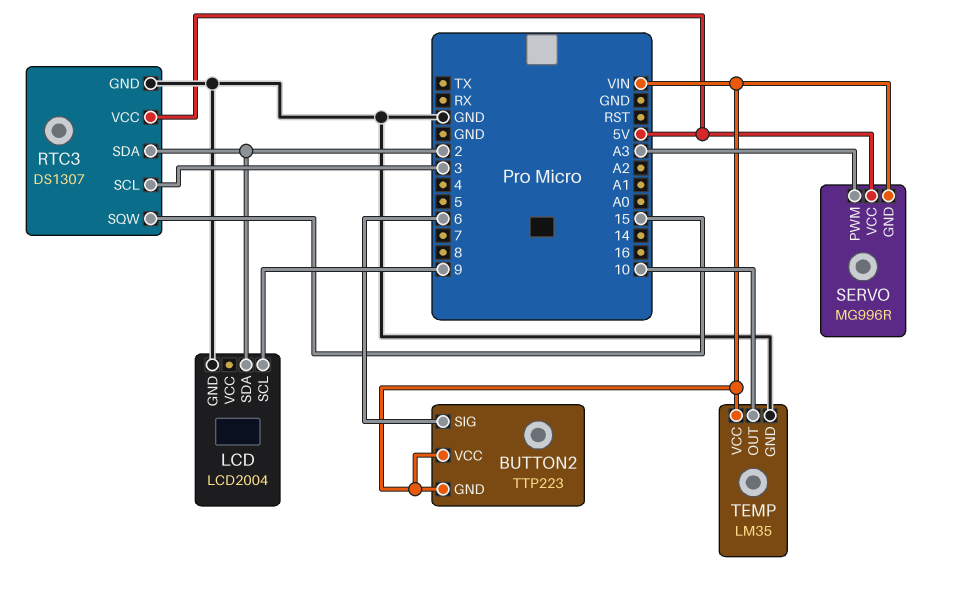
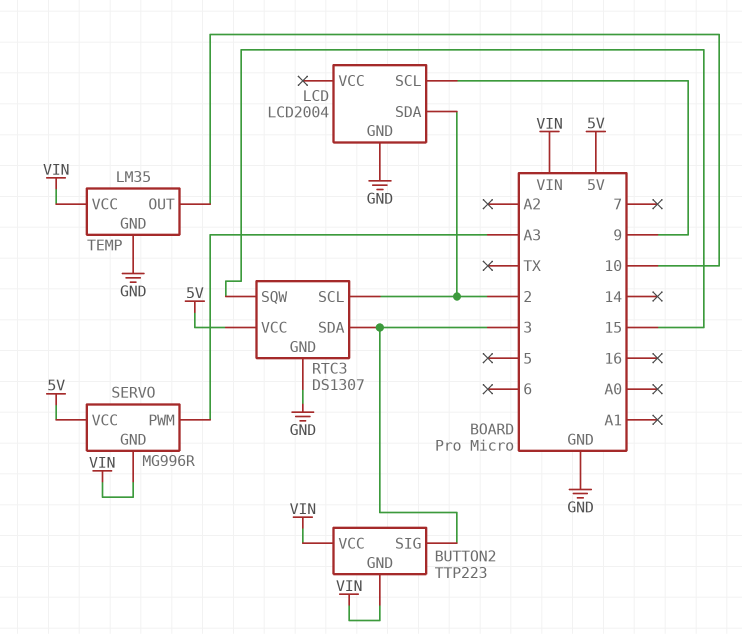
BUTTON2 pin SIG: 6 -> 3
RTC3 pin SCL: 3 -> 2
RTC3 pin SDA: 2 -> 3

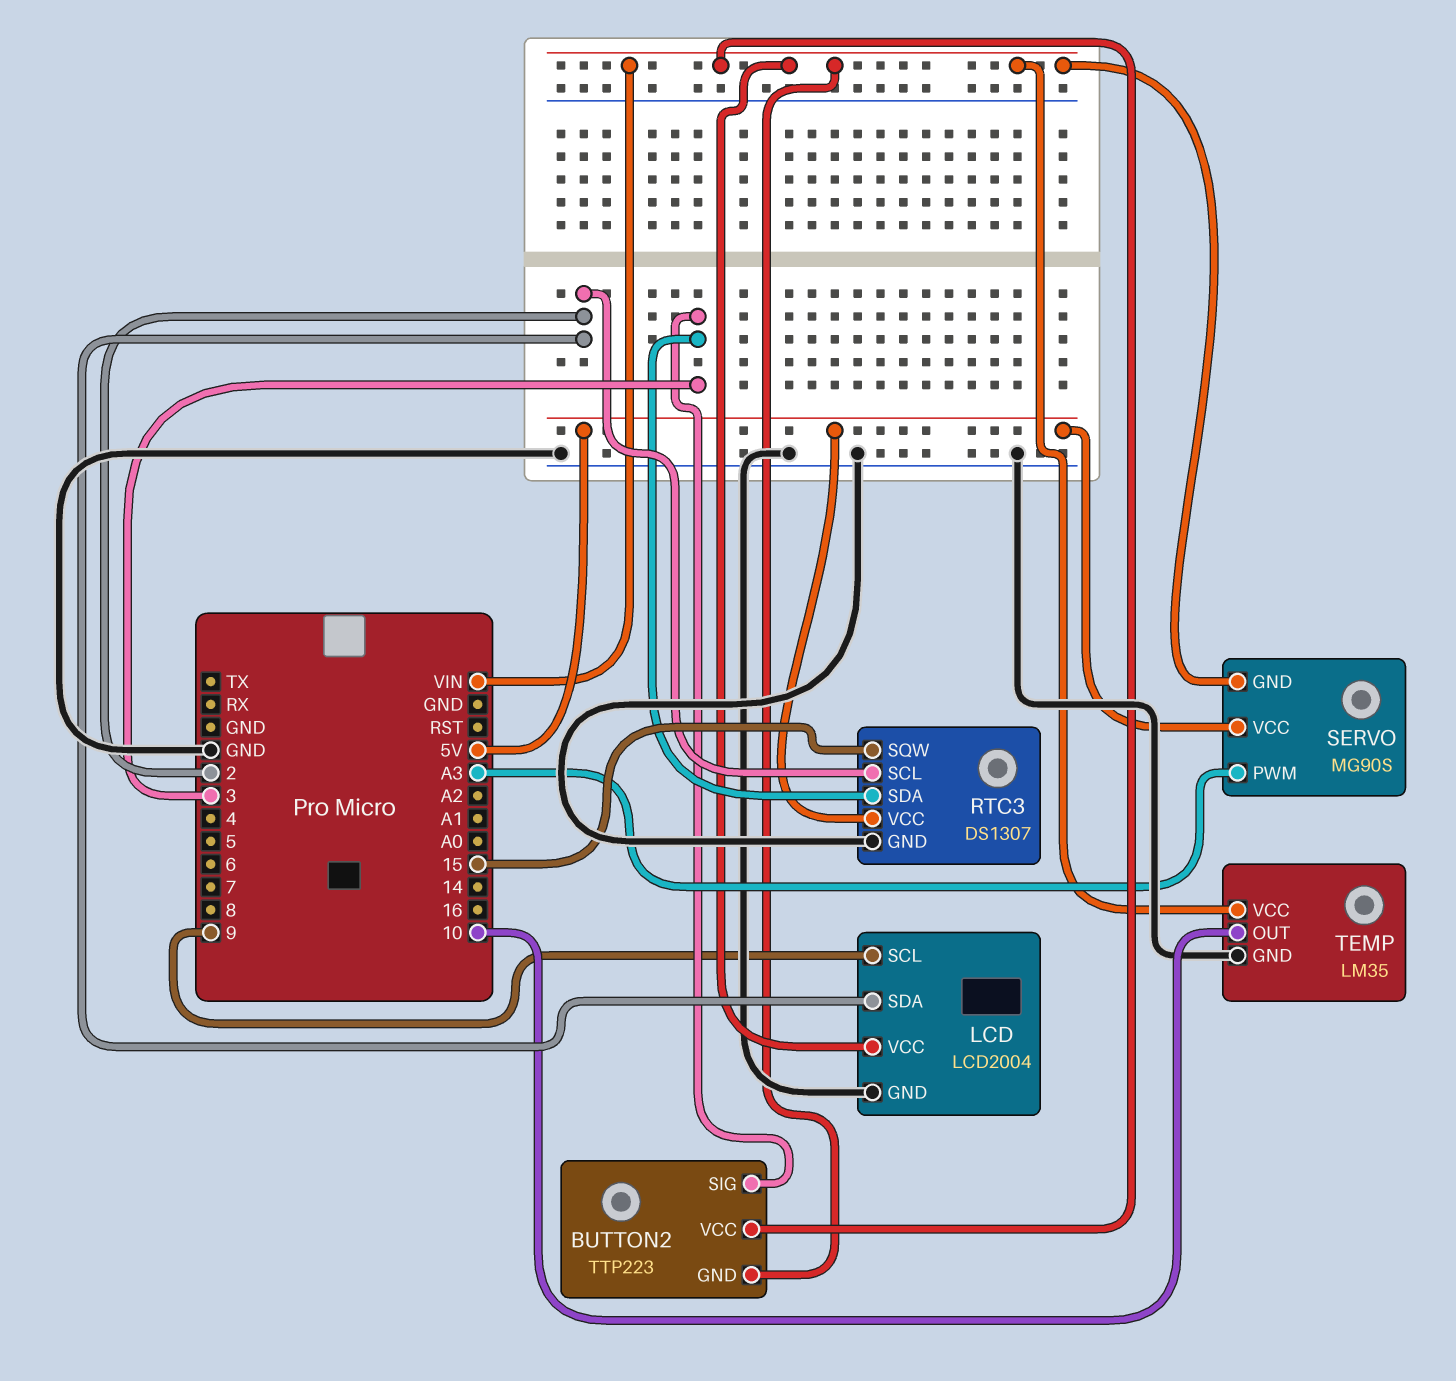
LCD pin VCC: none -> VIN
SERVO: MG996R -> MG90S

